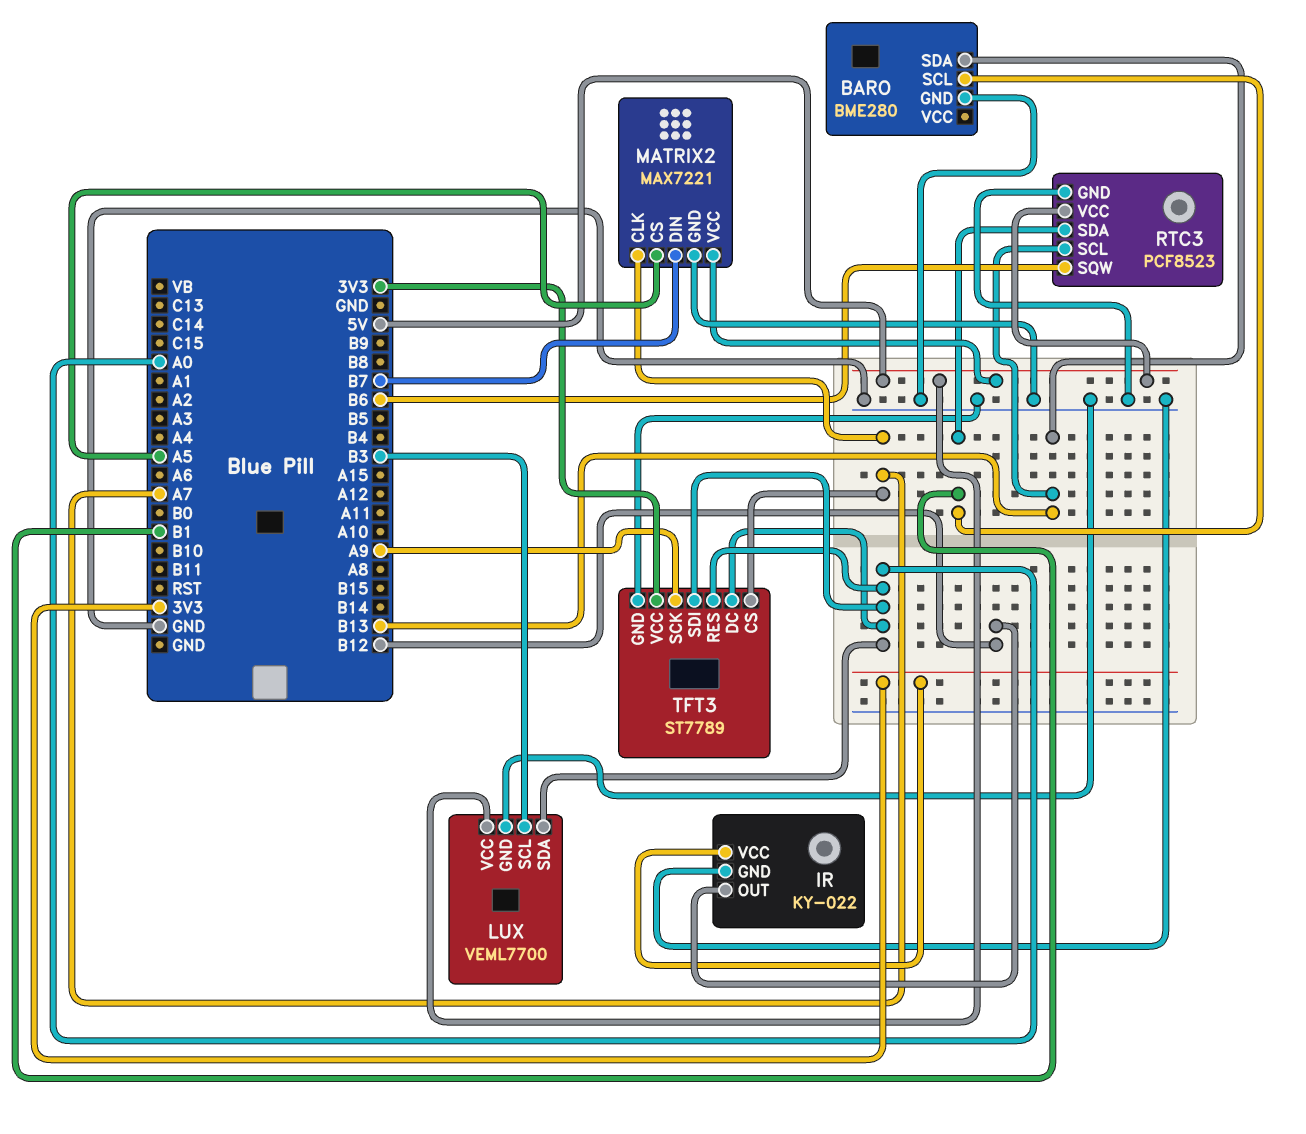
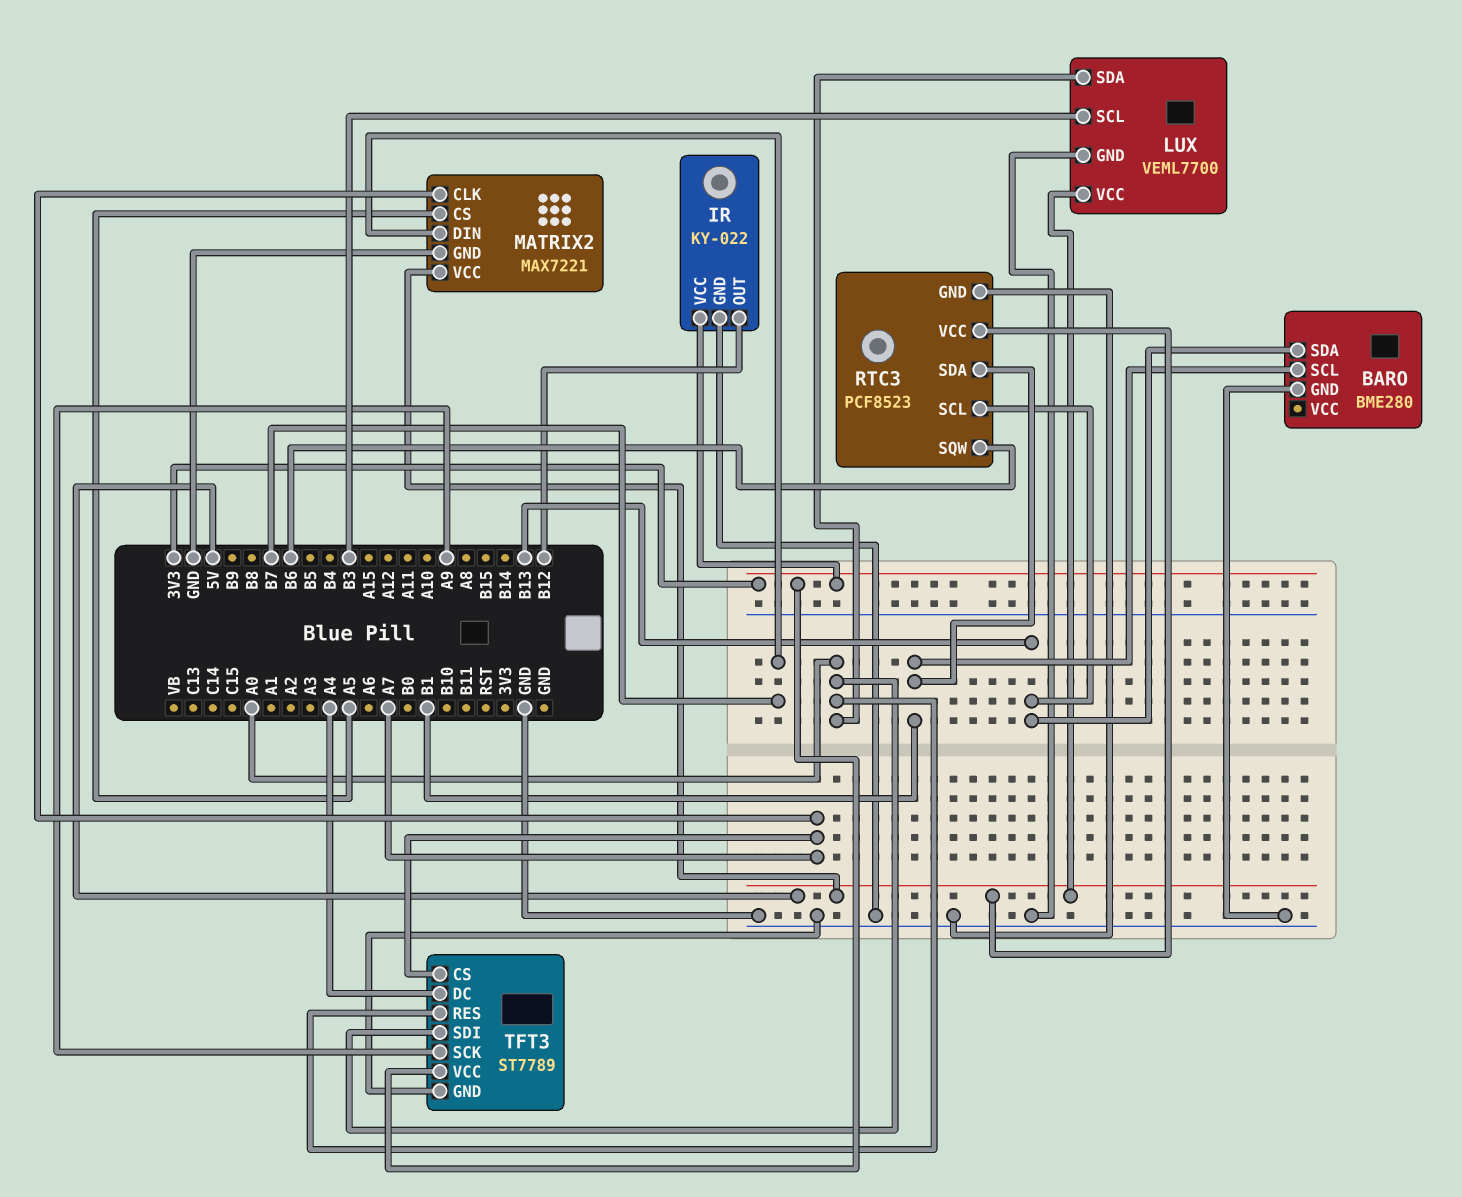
TFT3 pin DC: A0 -> A4

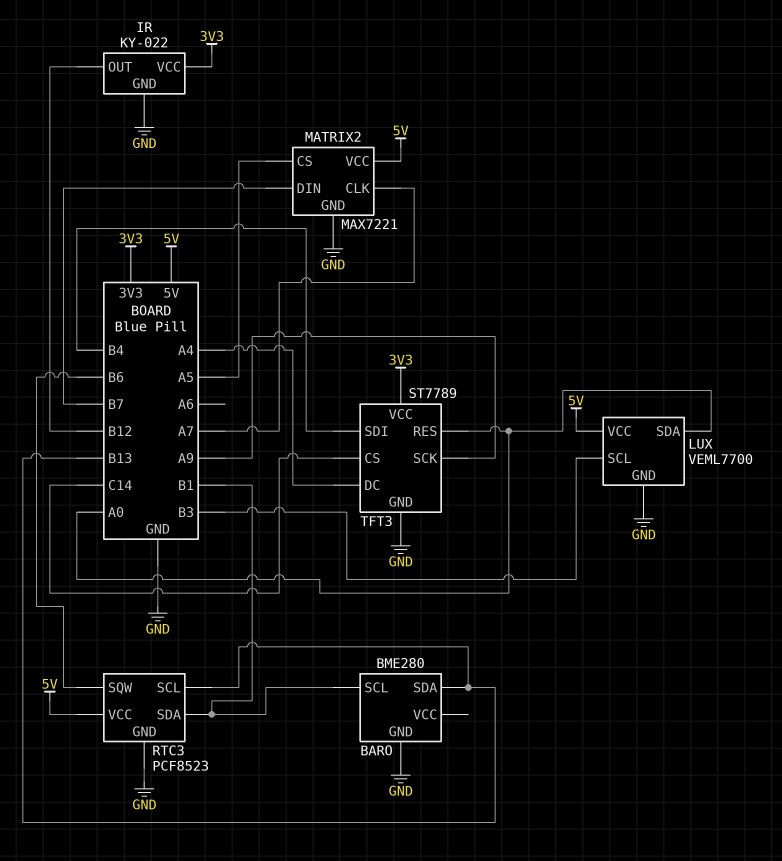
TFT3 pin CS: A7 -> C14
TFT3 pin SDI: A0 -> B4

